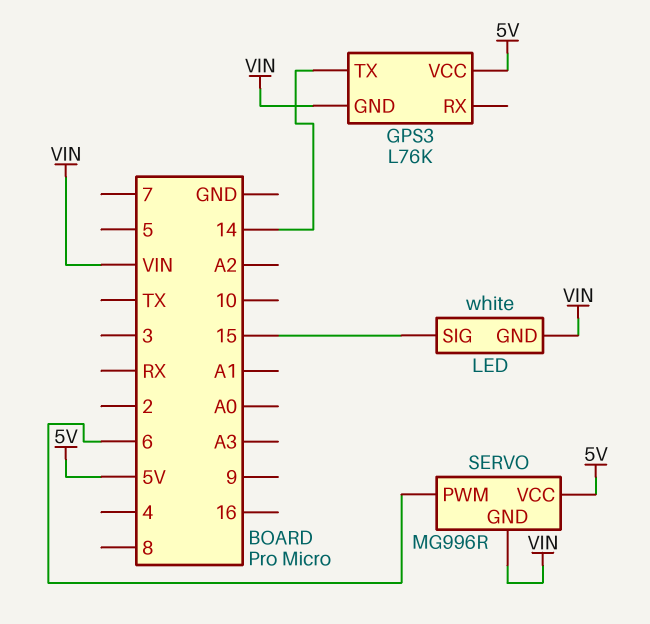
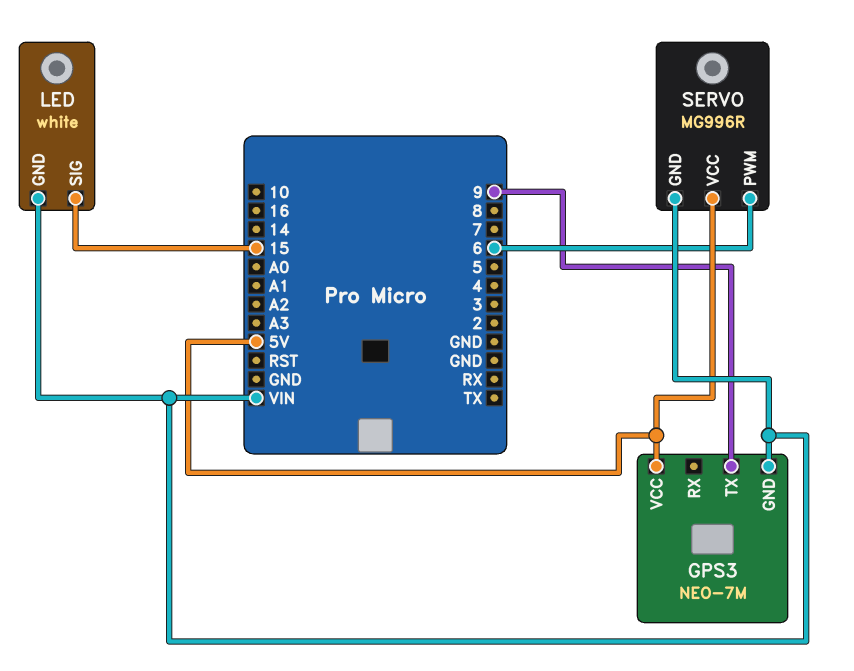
GPS3: L76K -> NEO-7M
GPS3 pin TX: 14 -> 9

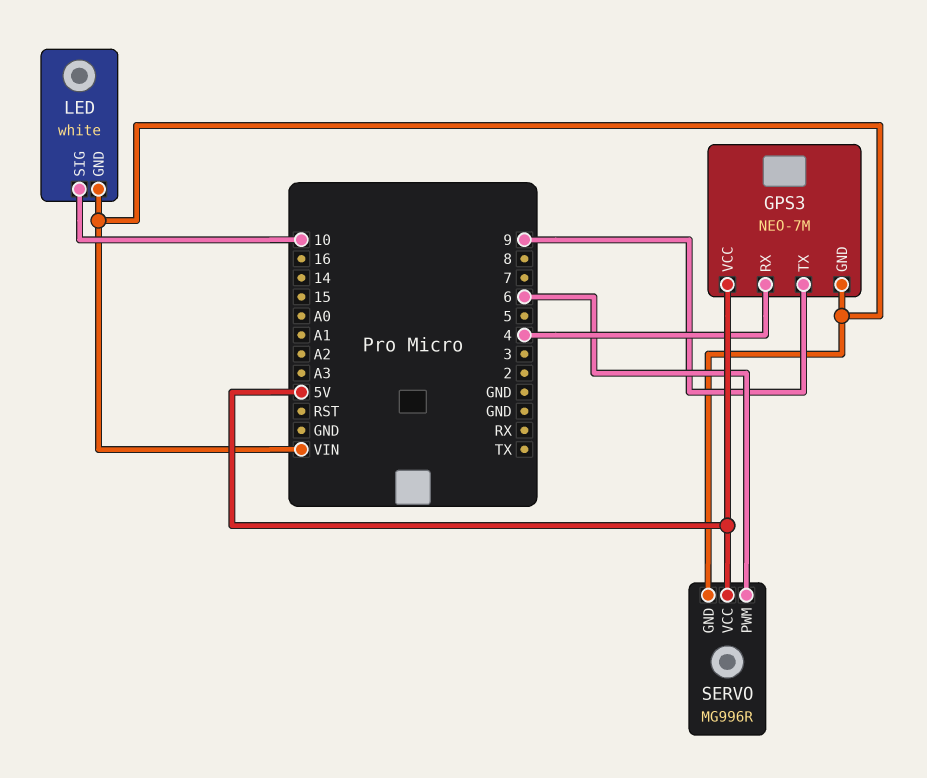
GPS3 pin RX: none -> 4
LED pin SIG: 15 -> 10

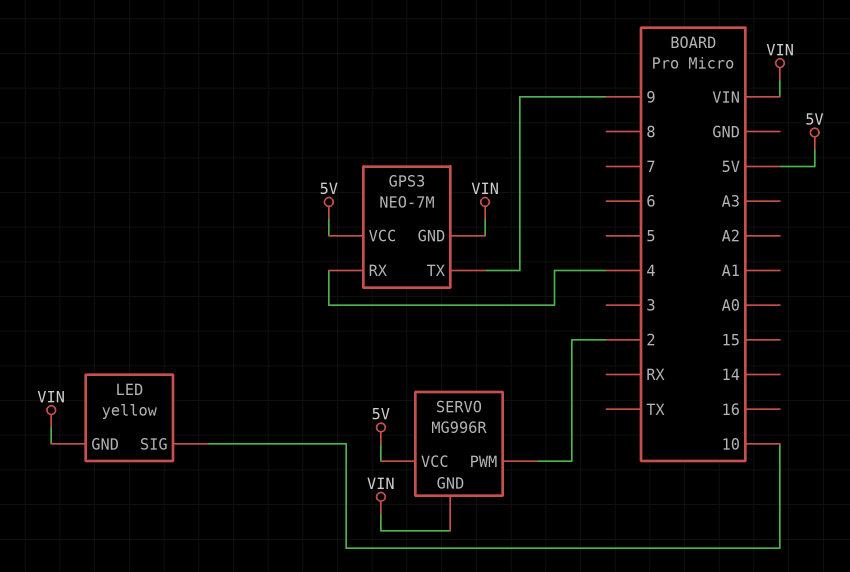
LED: white -> yellow
SERVO pin PWM: 6 -> 2

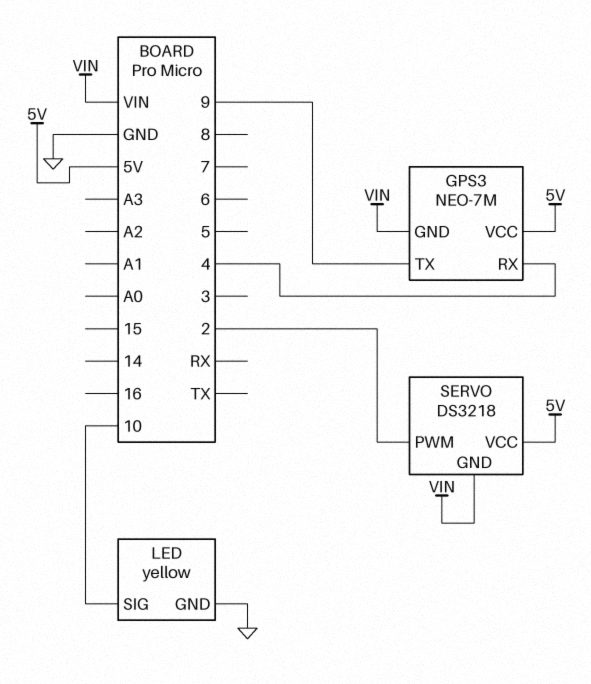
LED pin GND: VIN -> GND
SERVO: MG996R -> DS3218

